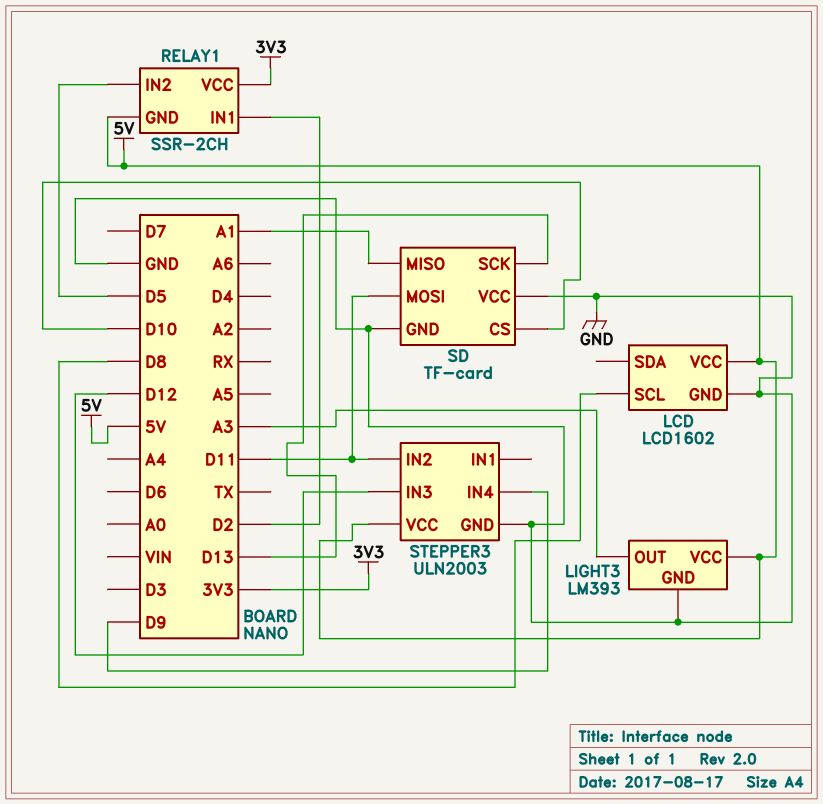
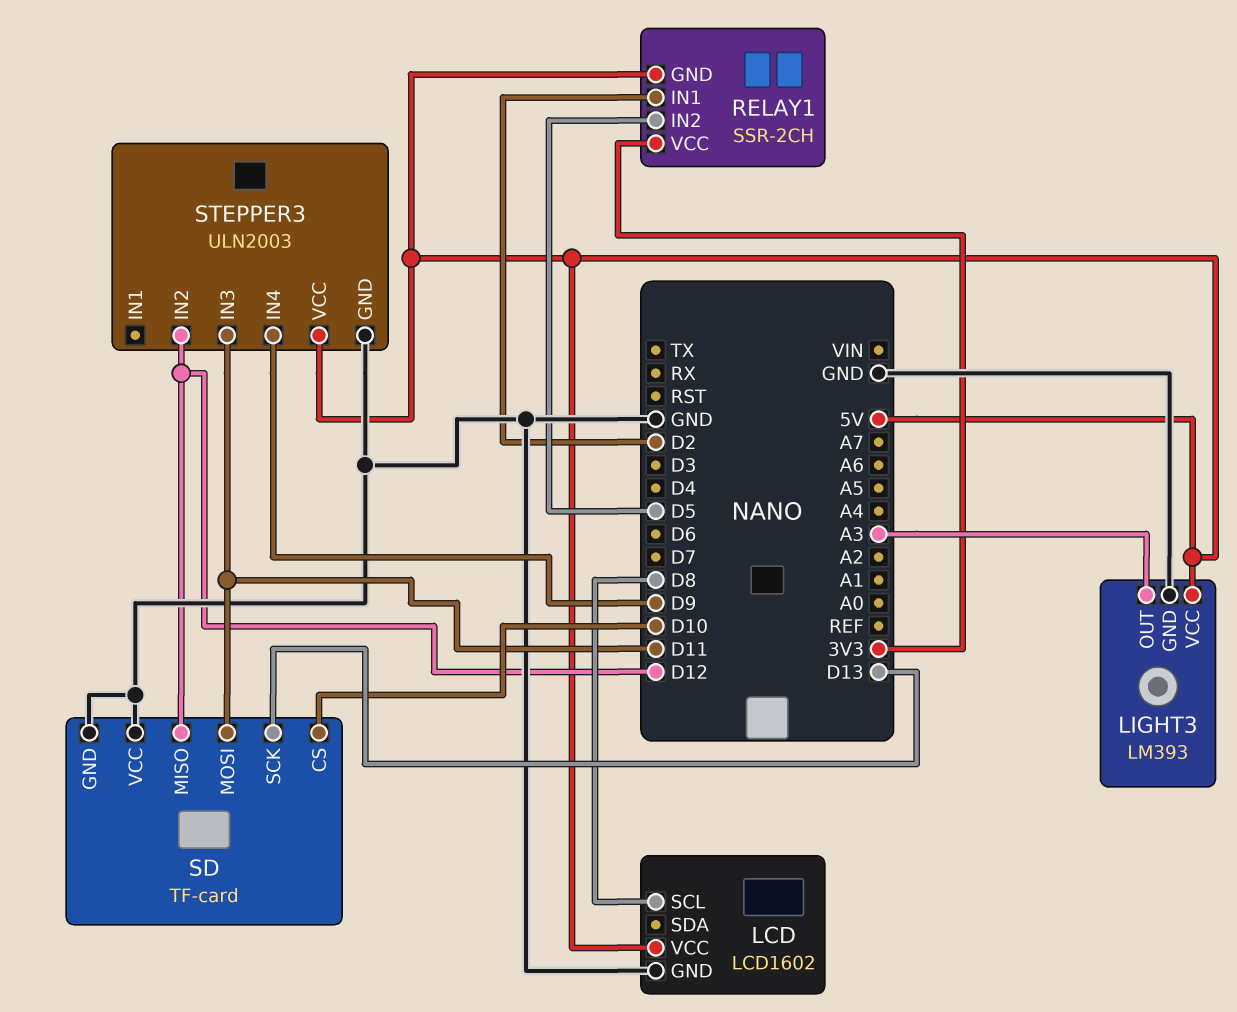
SD pin MISO: A1 -> D12
STEPPER3 pin IN2: D11 -> D12
STEPPER3 pin IN3: D12 -> D11

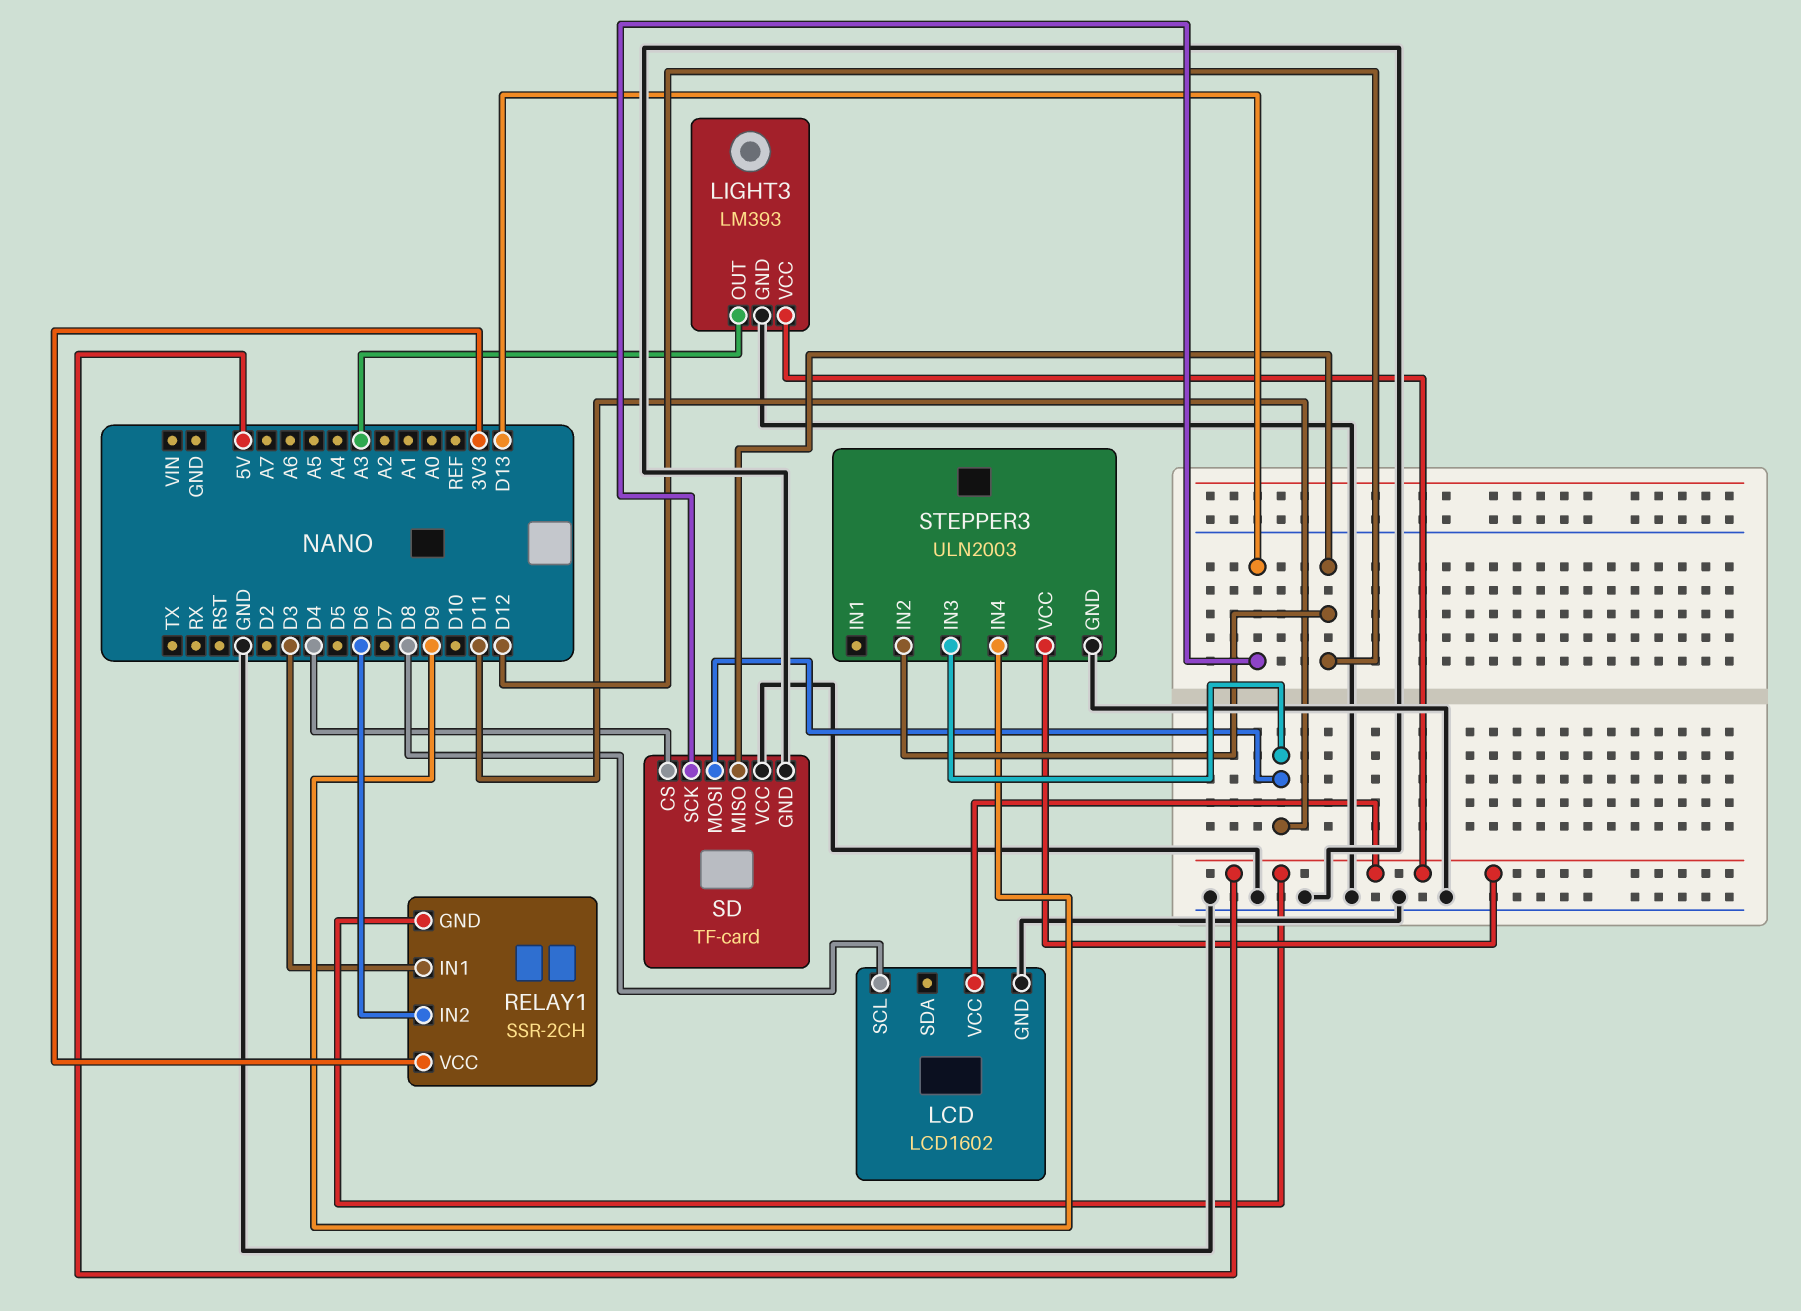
RELAY1 pin IN1: D2 -> D3
RELAY1 pin IN2: D5 -> D6
SD pin CS: D10 -> D4

